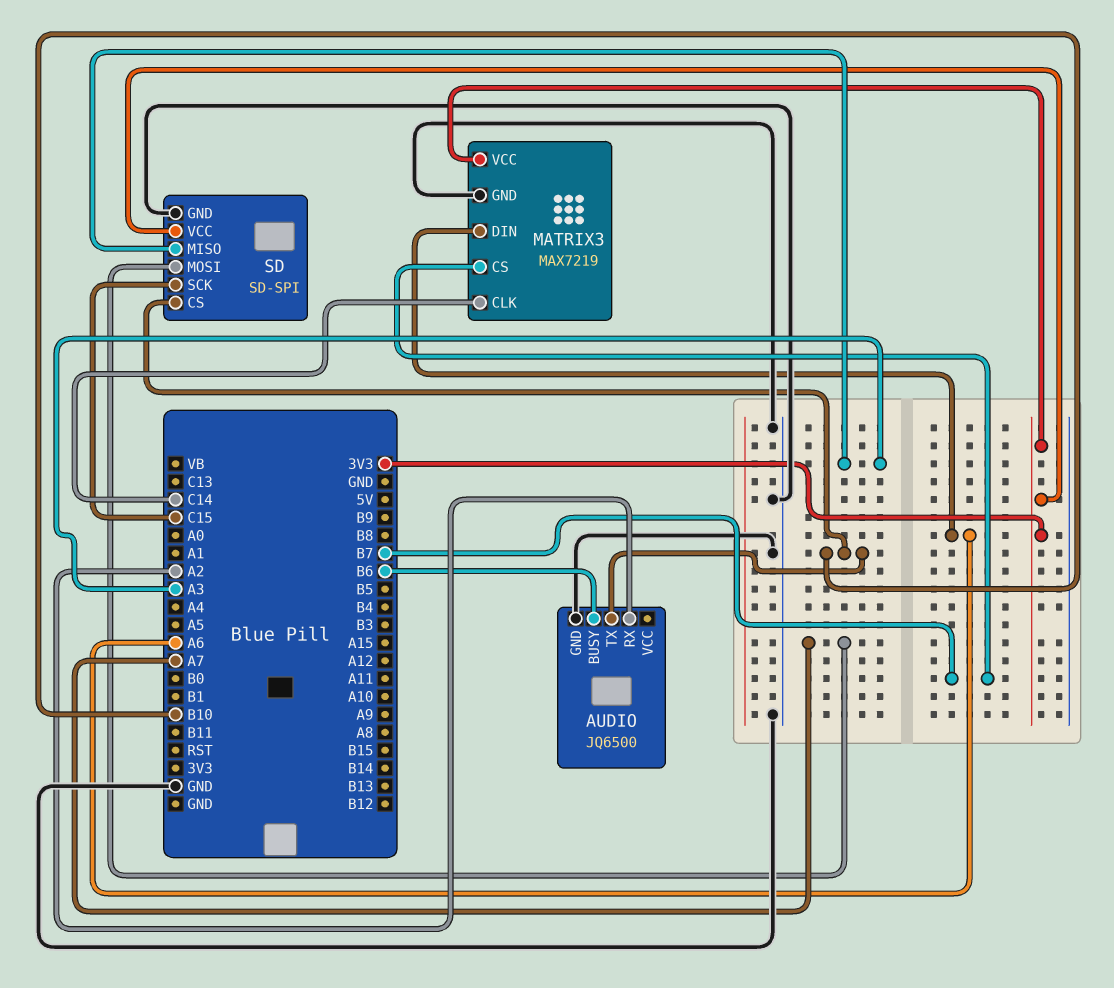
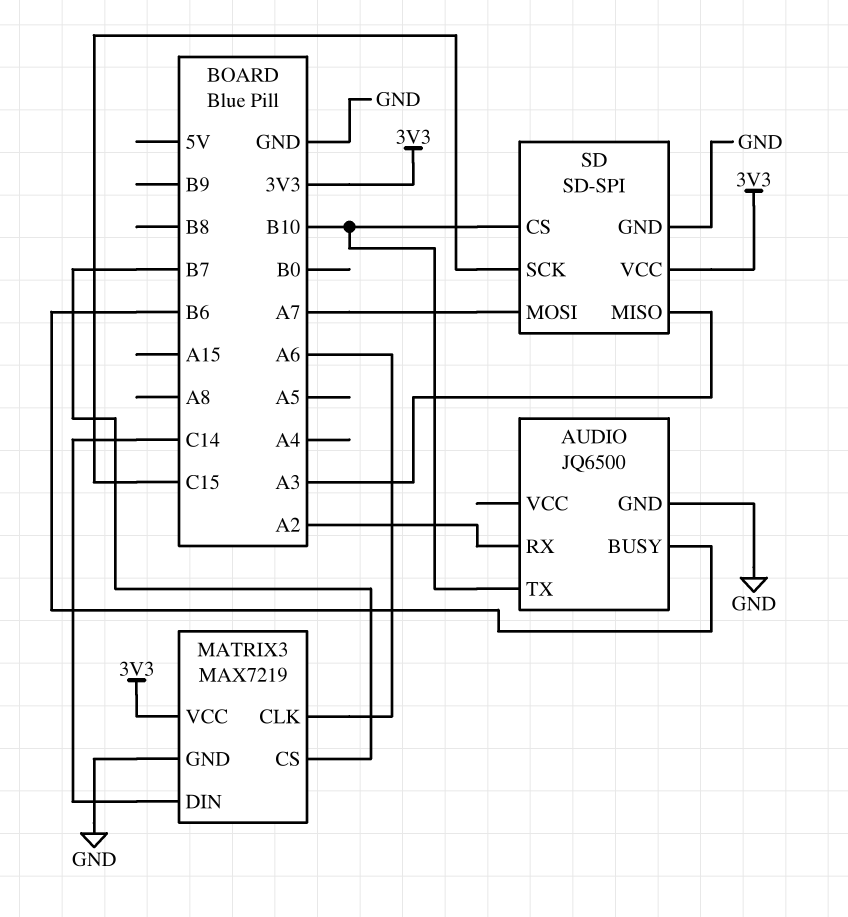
MATRIX3 pin CLK: C14 -> A6
MATRIX3 pin DIN: A6 -> C14

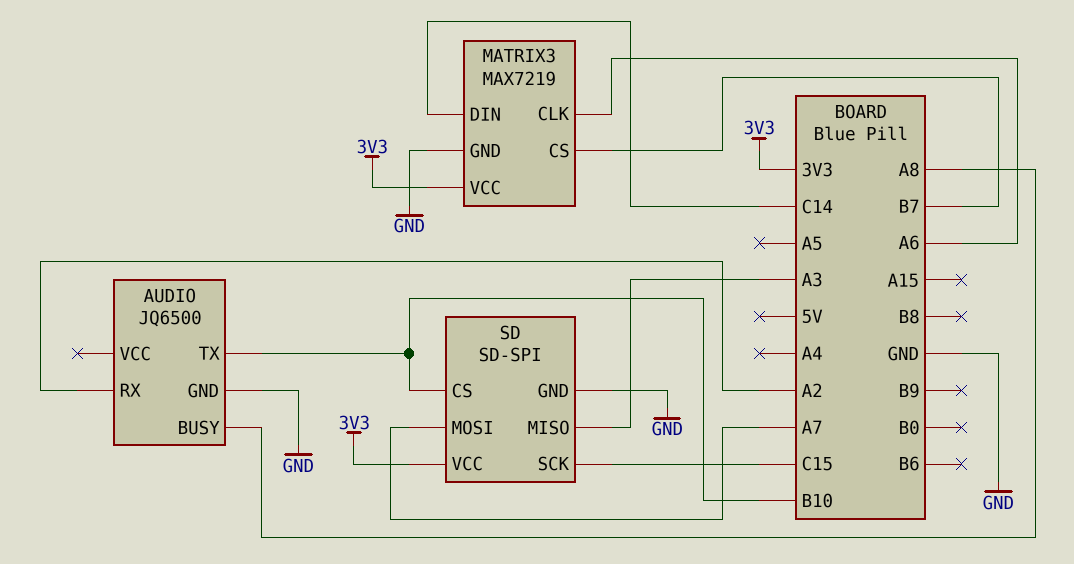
AUDIO pin BUSY: B6 -> A8

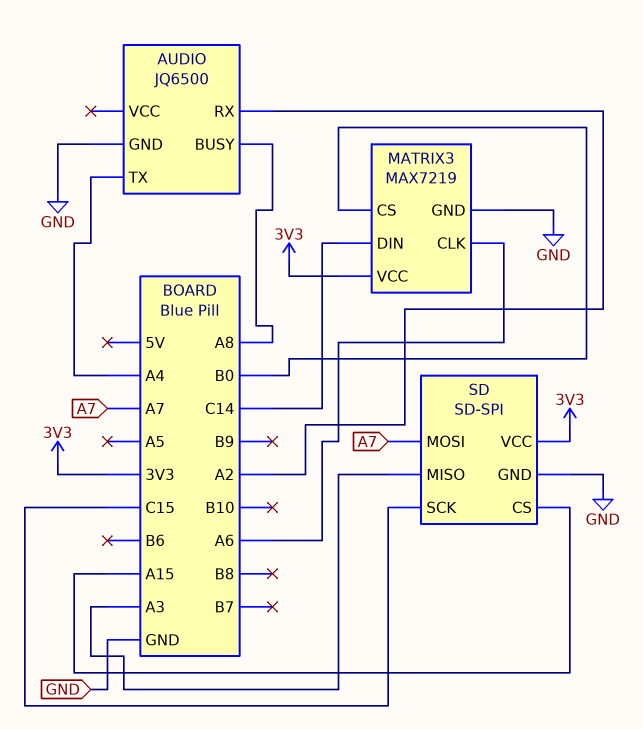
AUDIO pin TX: B10 -> A4
MATRIX3 pin CS: B7 -> B0
SD pin CS: B10 -> A15

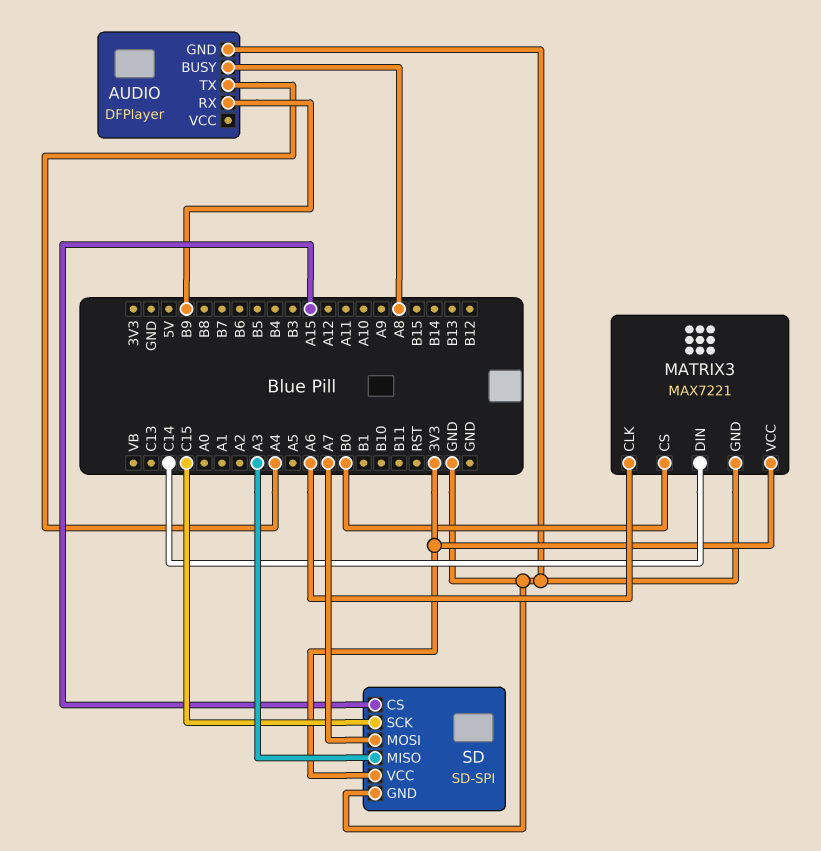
AUDIO: JQ6500 -> DFPlayer
AUDIO pin RX: A2 -> B9
MATRIX3: MAX7219 -> MAX7221

